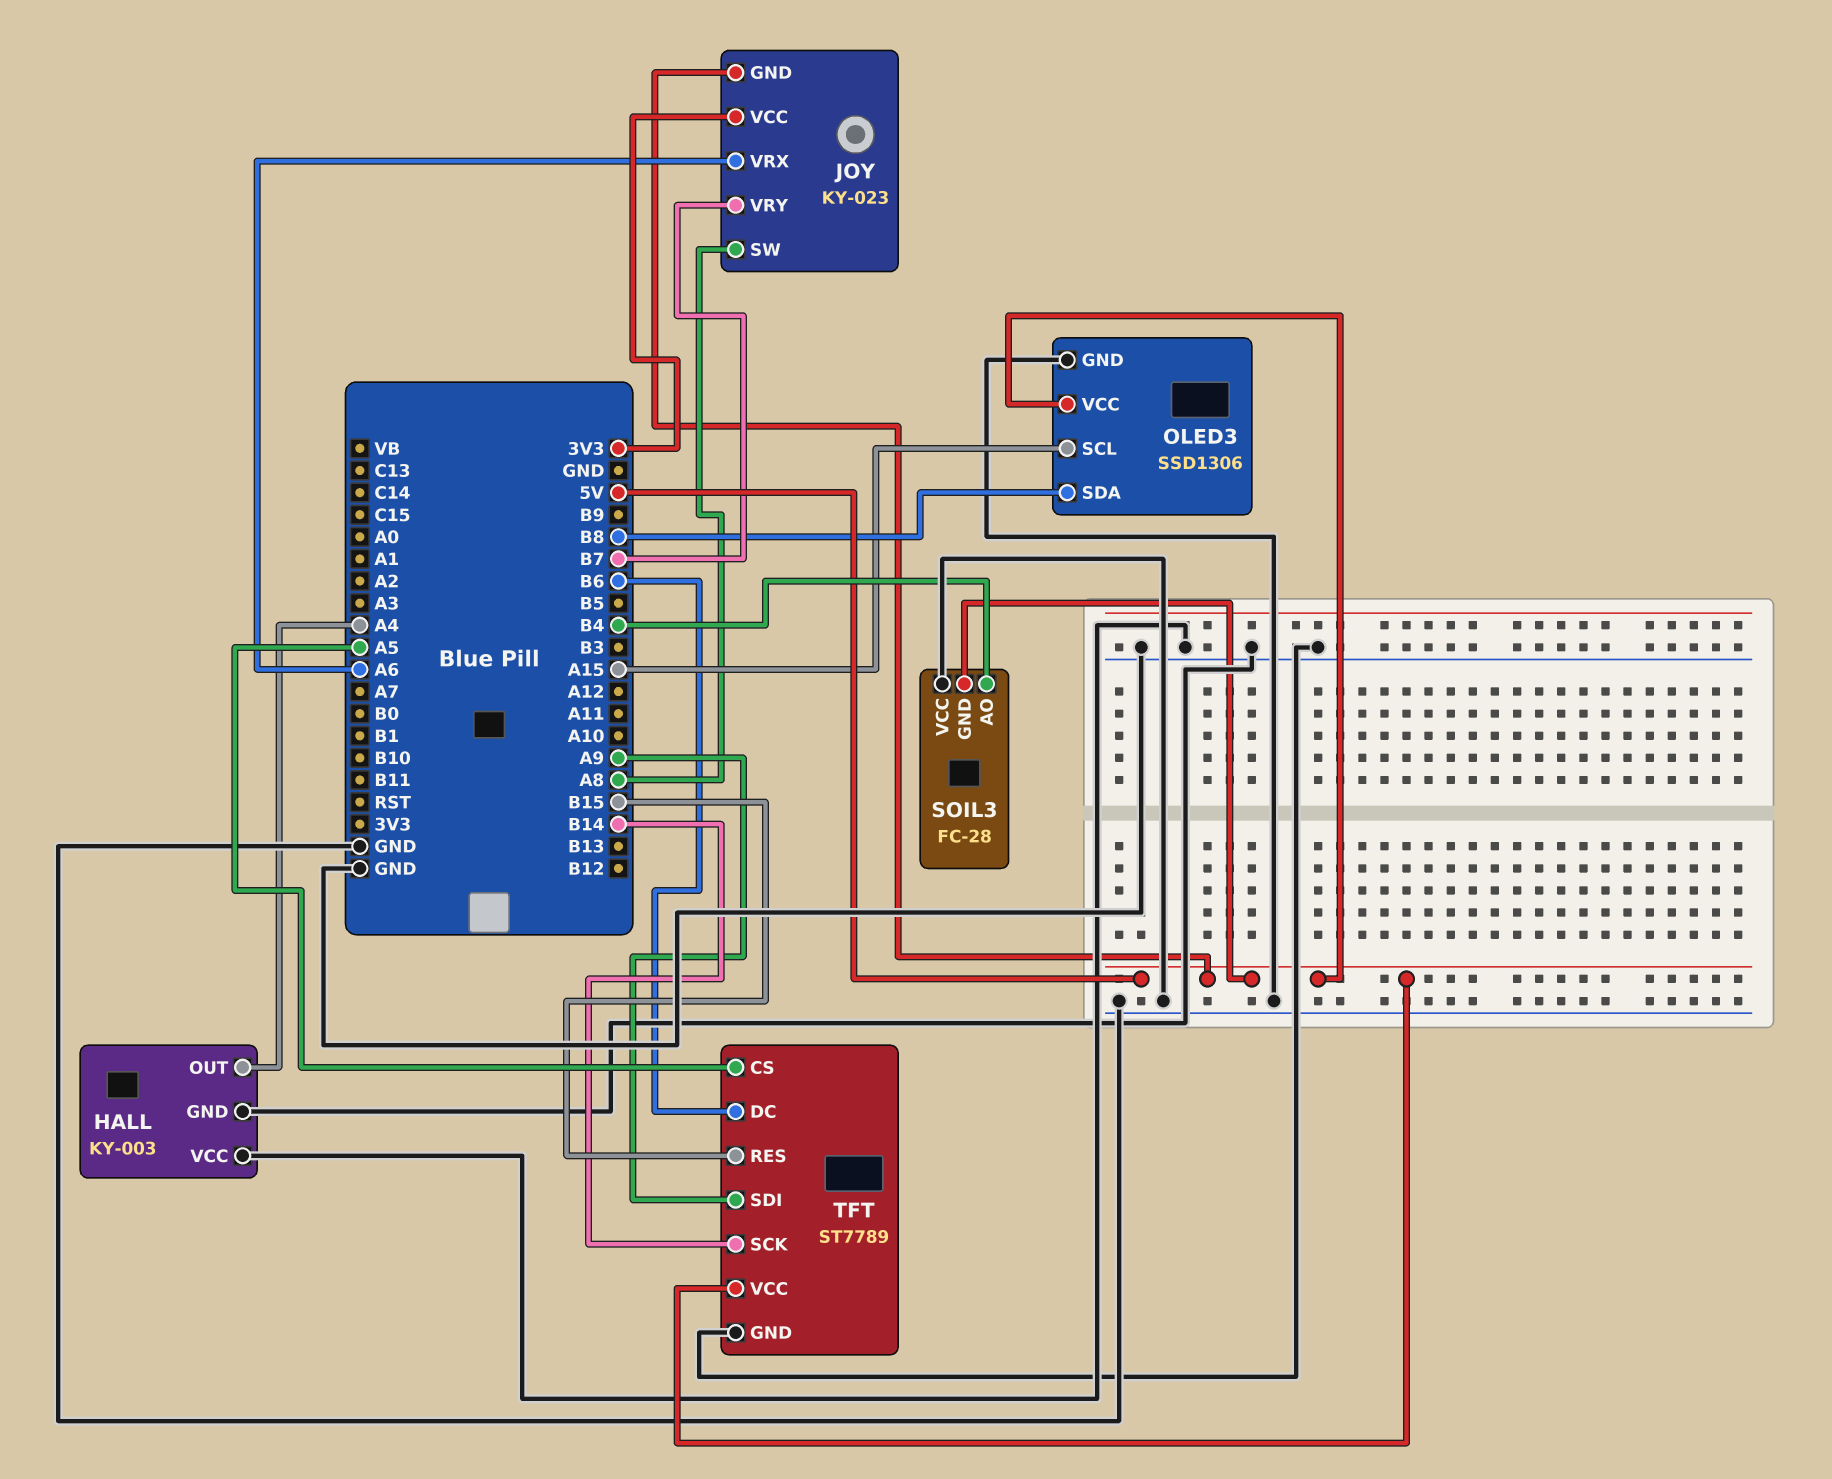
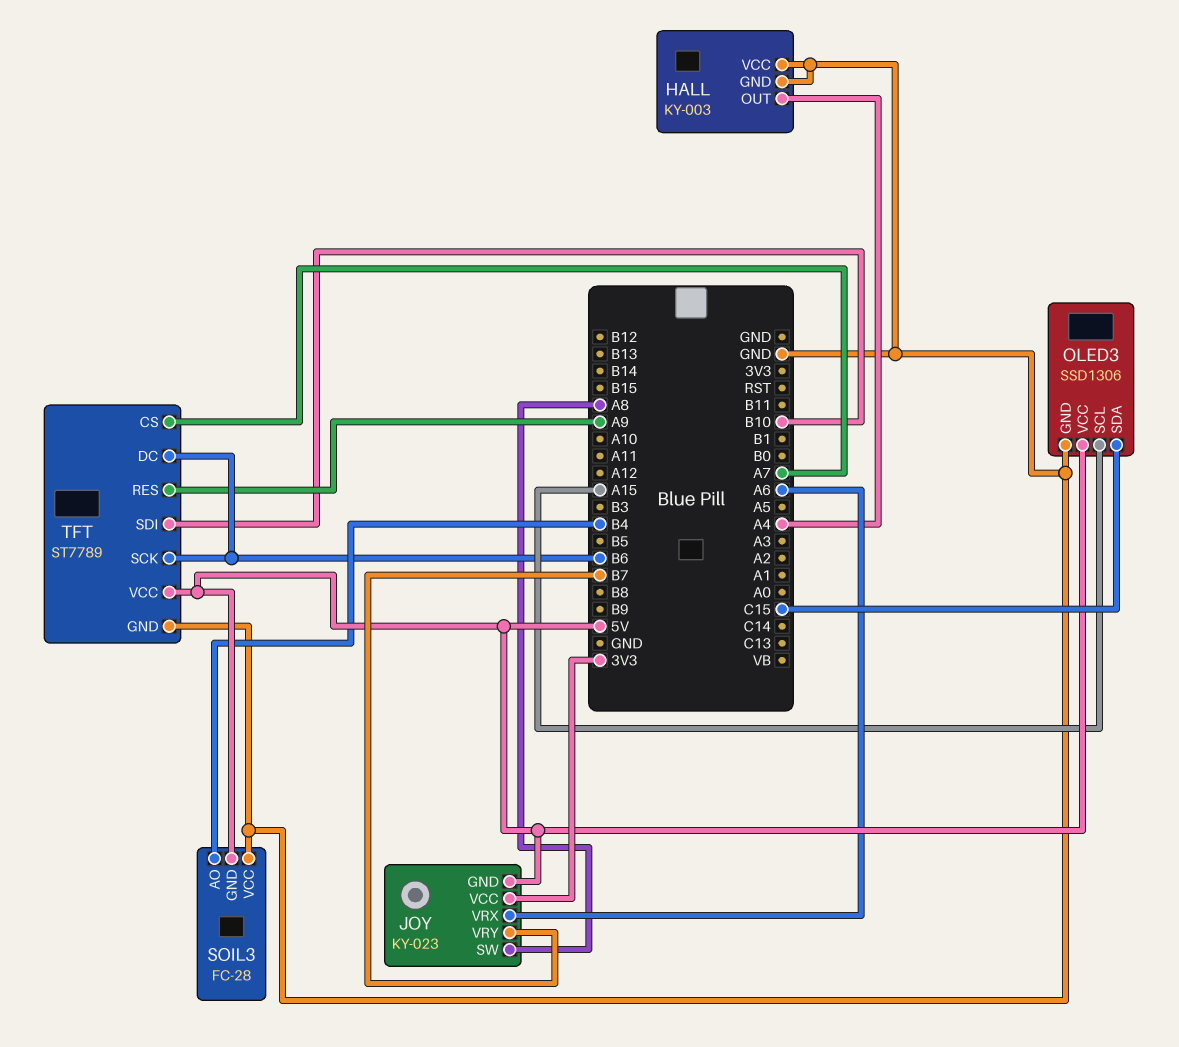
OLED3 pin SDA: B8 -> C15
TFT pin CS: A5 -> A7
TFT pin RES: B15 -> A9
TFT pin SCK: B14 -> B6
TFT pin SDI: A9 -> B10

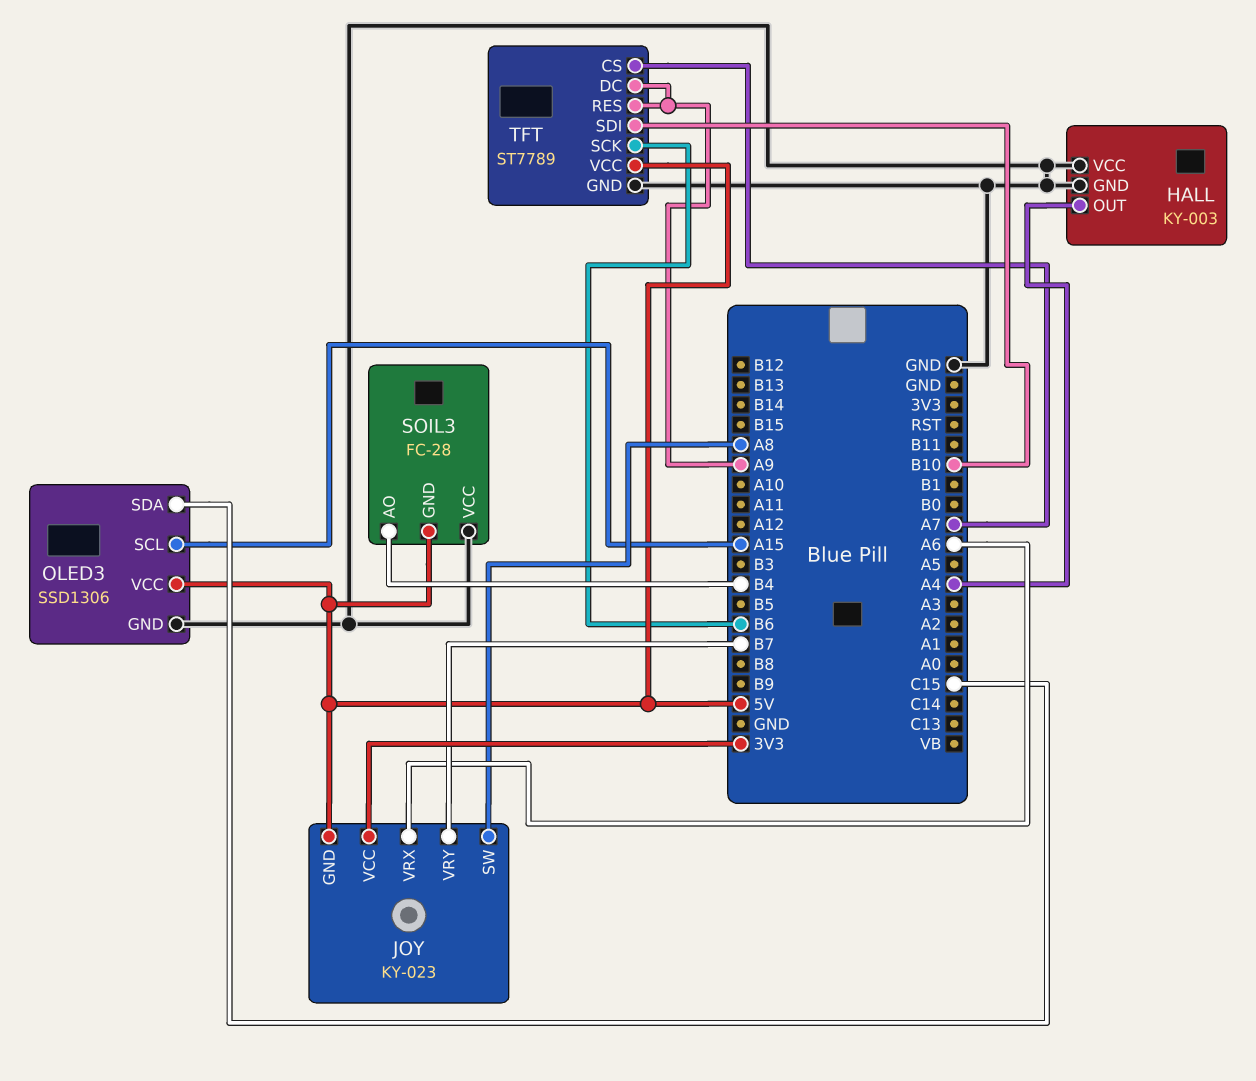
TFT pin DC: B6 -> A9

